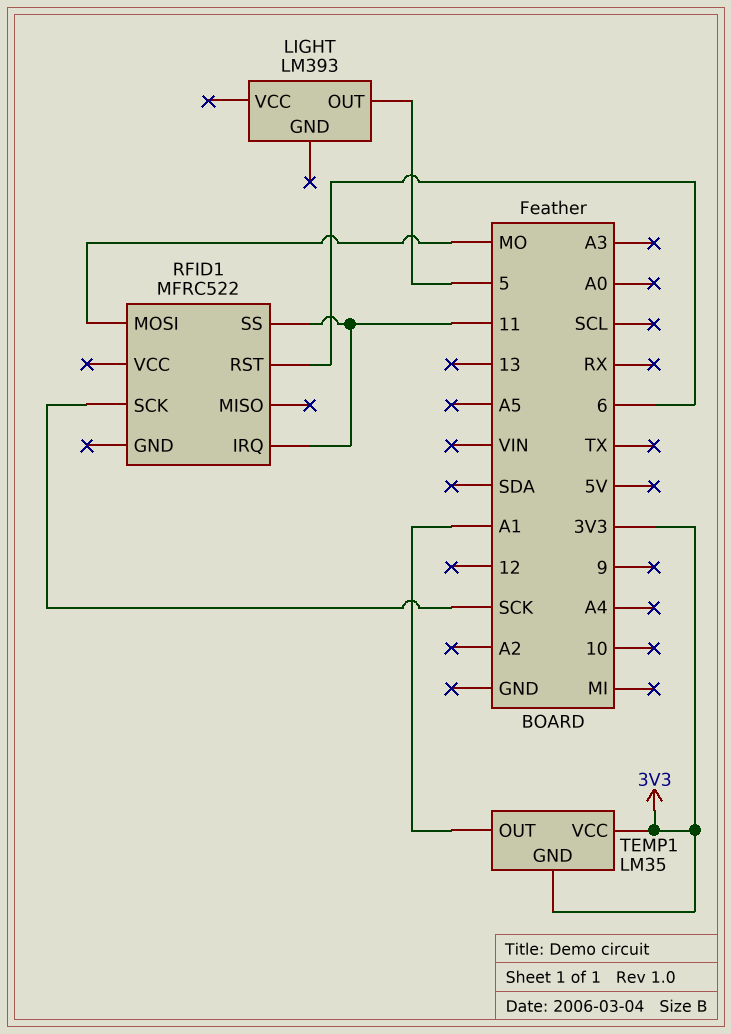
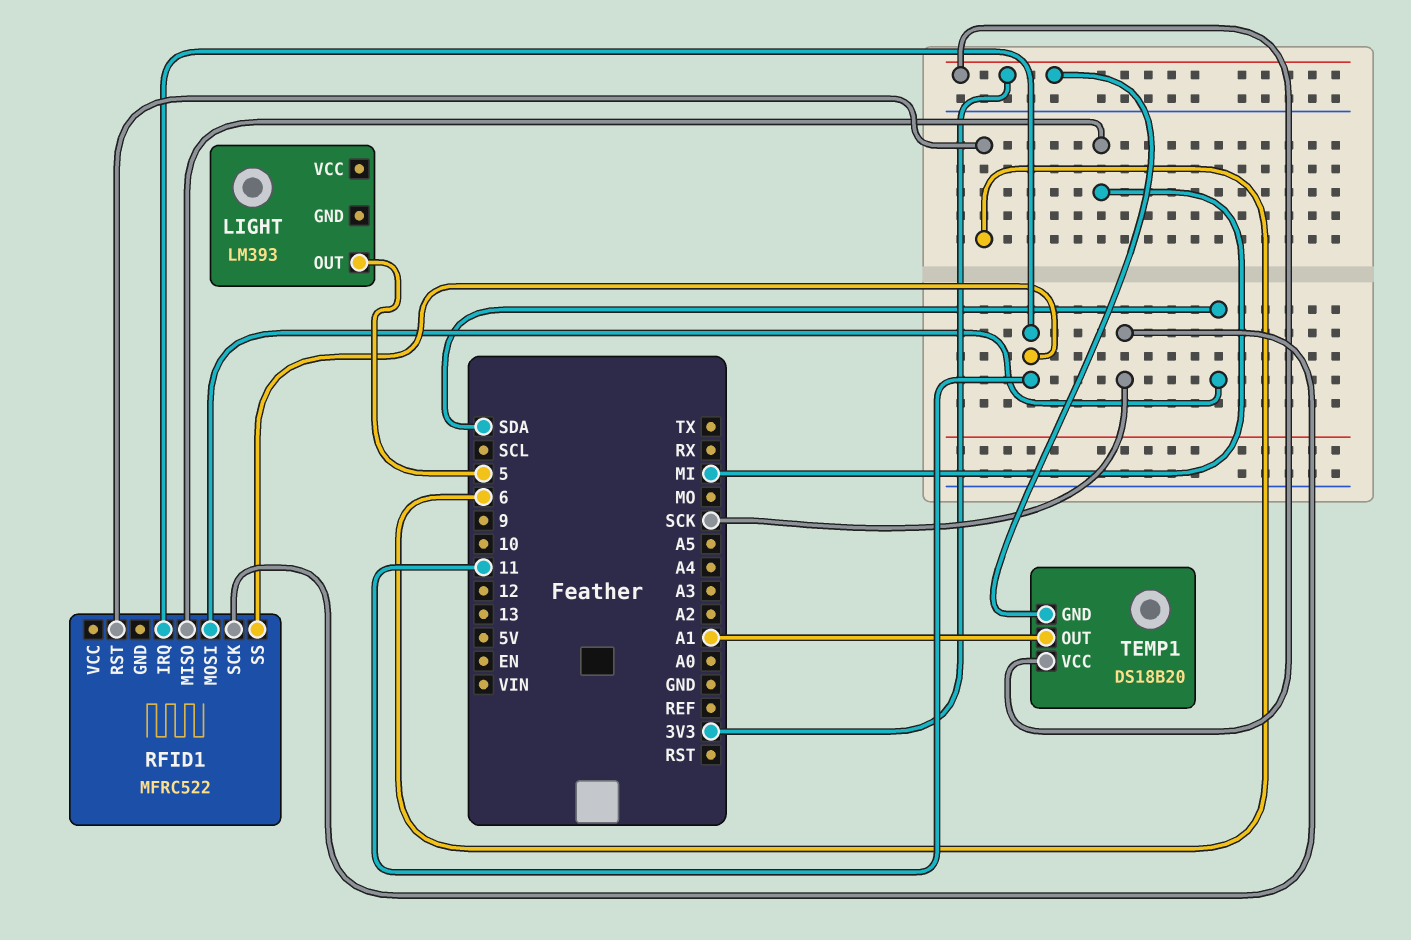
RFID1 pin MISO: none -> MI
RFID1 pin MOSI: MO -> SDA
TEMP1: LM35 -> DS18B20

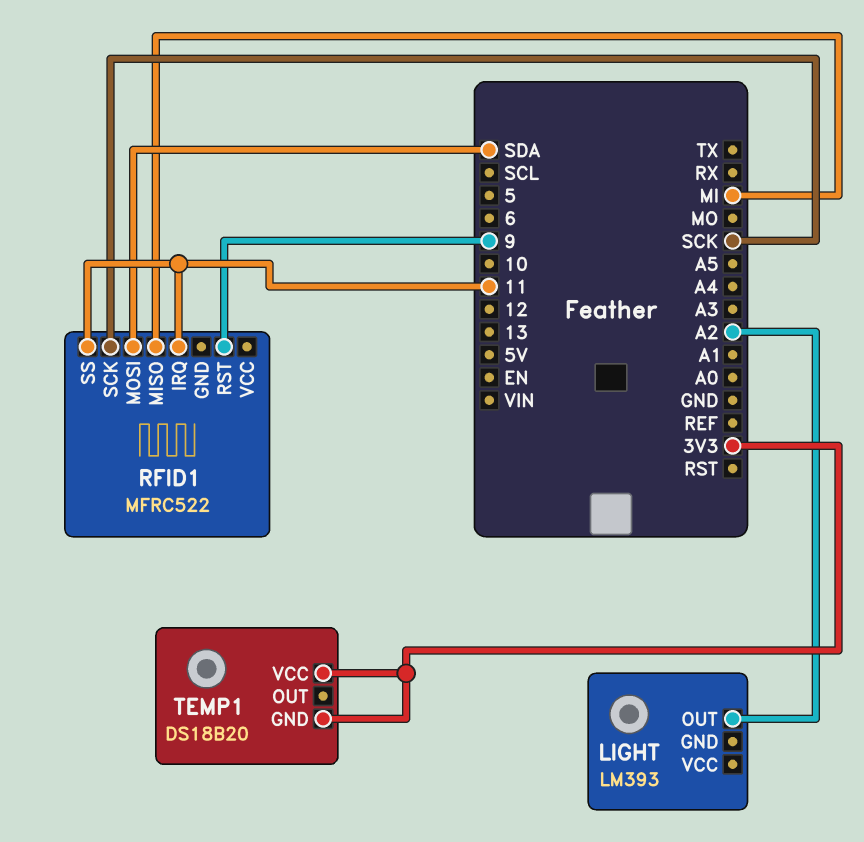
LIGHT pin OUT: 5 -> A2
RFID1 pin RST: 6 -> 9
TEMP1 pin OUT: A1 -> none

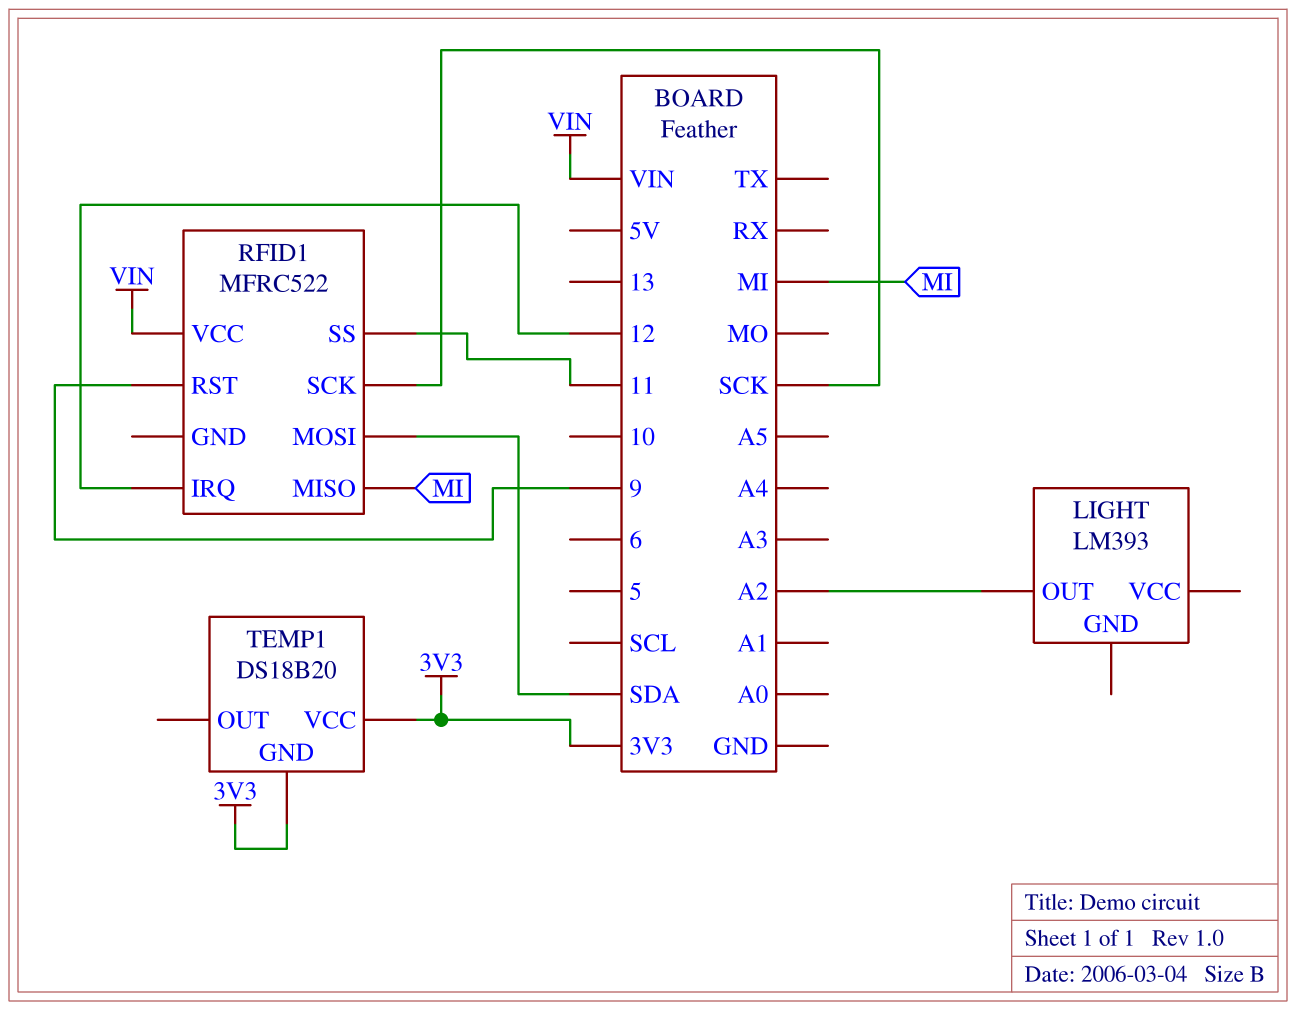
RFID1 pin IRQ: 11 -> 12
RFID1 pin VCC: none -> VIN

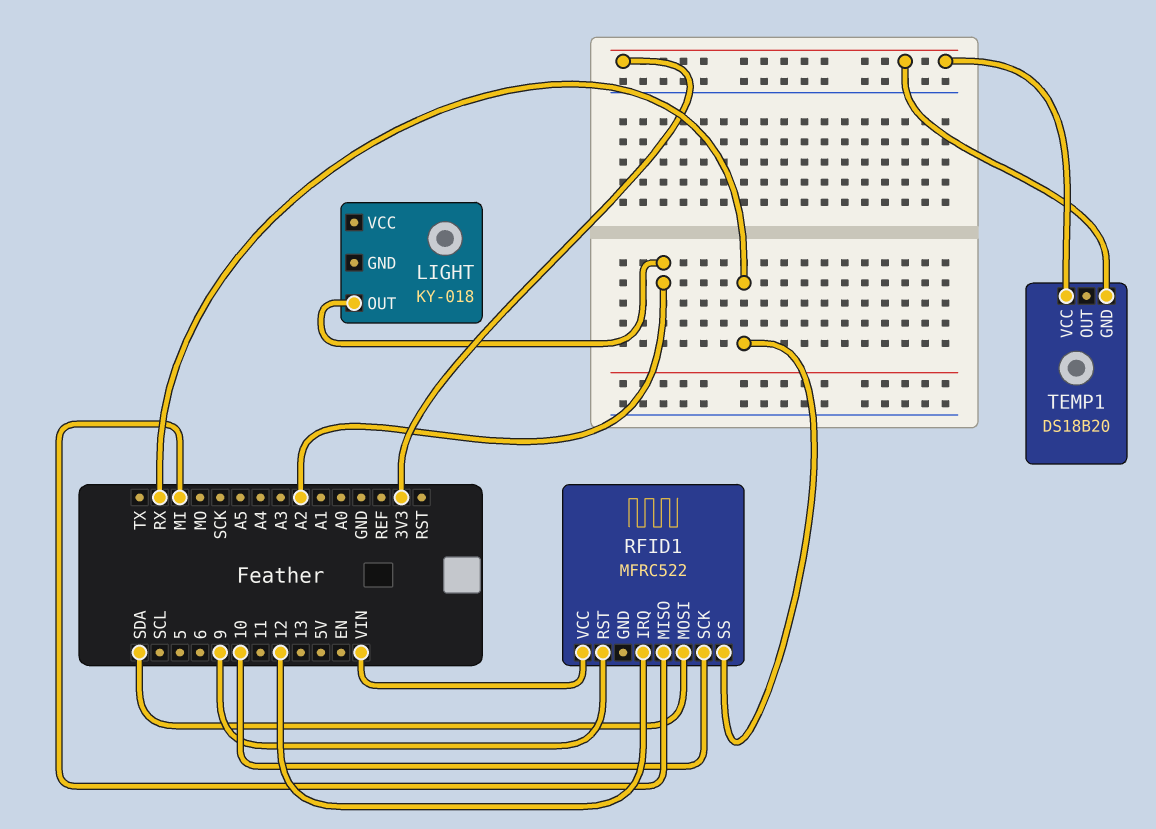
LIGHT: LM393 -> KY-018
RFID1 pin SCK: SCK -> 10
RFID1 pin SS: 11 -> RX

